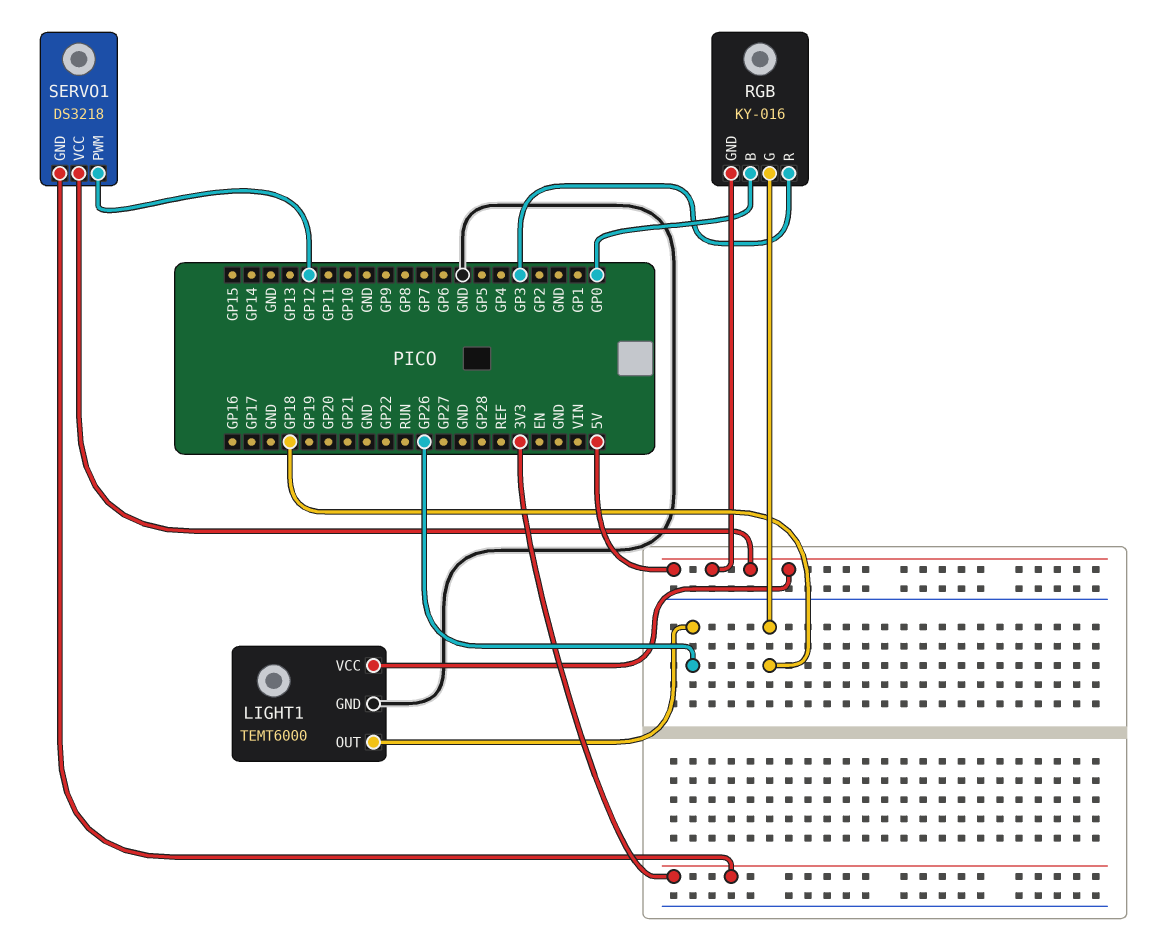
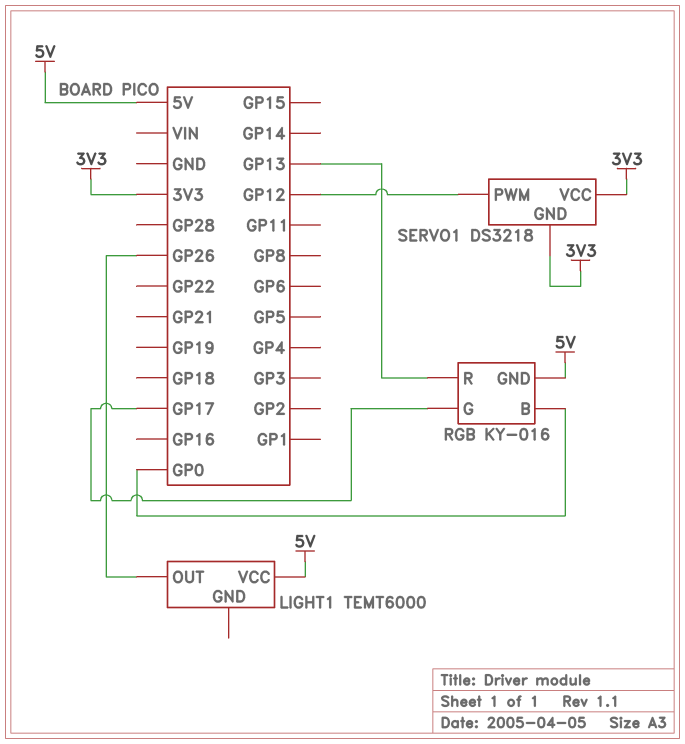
LIGHT1 pin GND: GND -> none
RGB pin G: GP18 -> GP17
RGB pin R: GP3 -> GP13
SERVO1 pin VCC: 5V -> 3V3

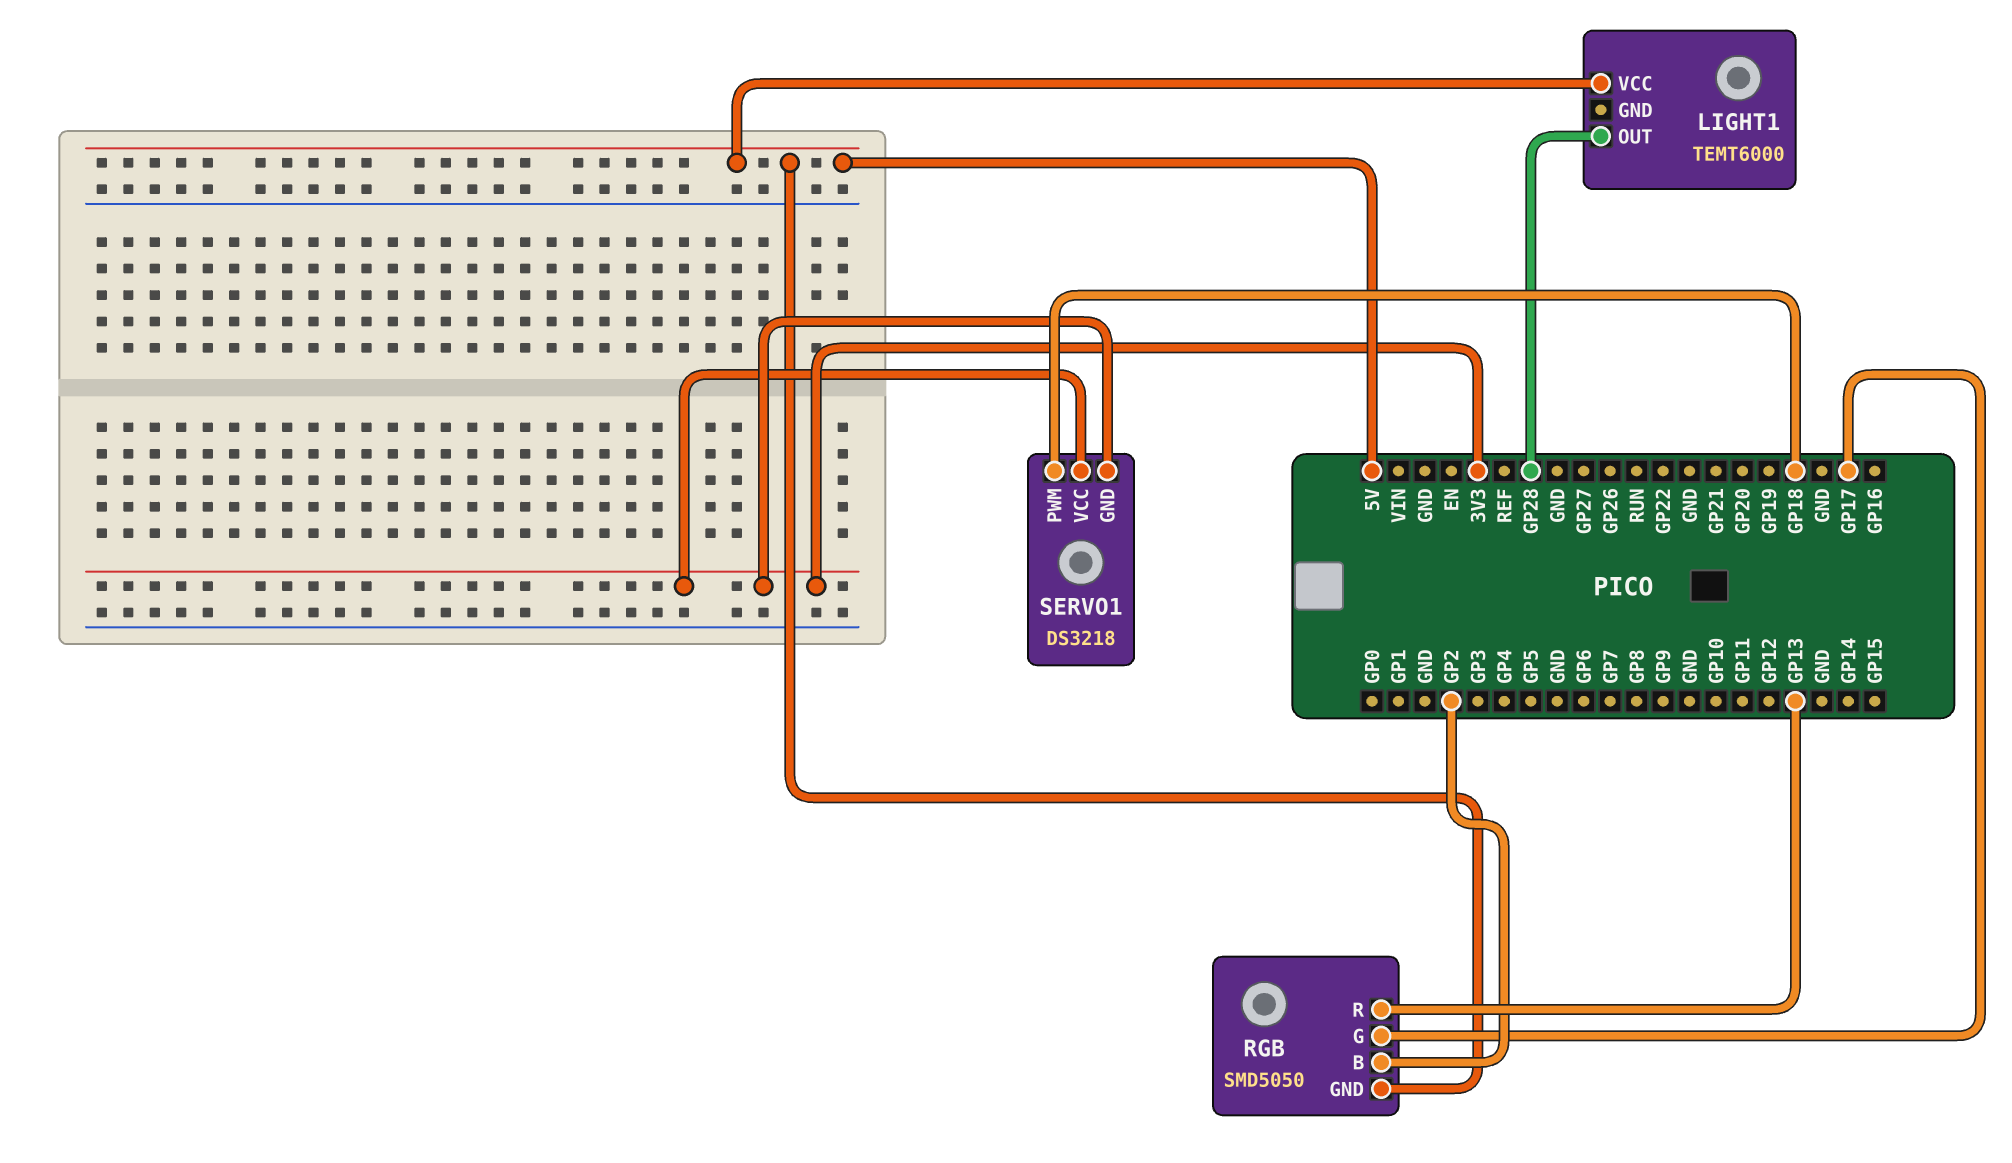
LIGHT1 pin OUT: GP26 -> GP28
RGB: KY-016 -> SMD5050
RGB pin B: GP0 -> GP2
SERVO1 pin PWM: GP12 -> GP18

